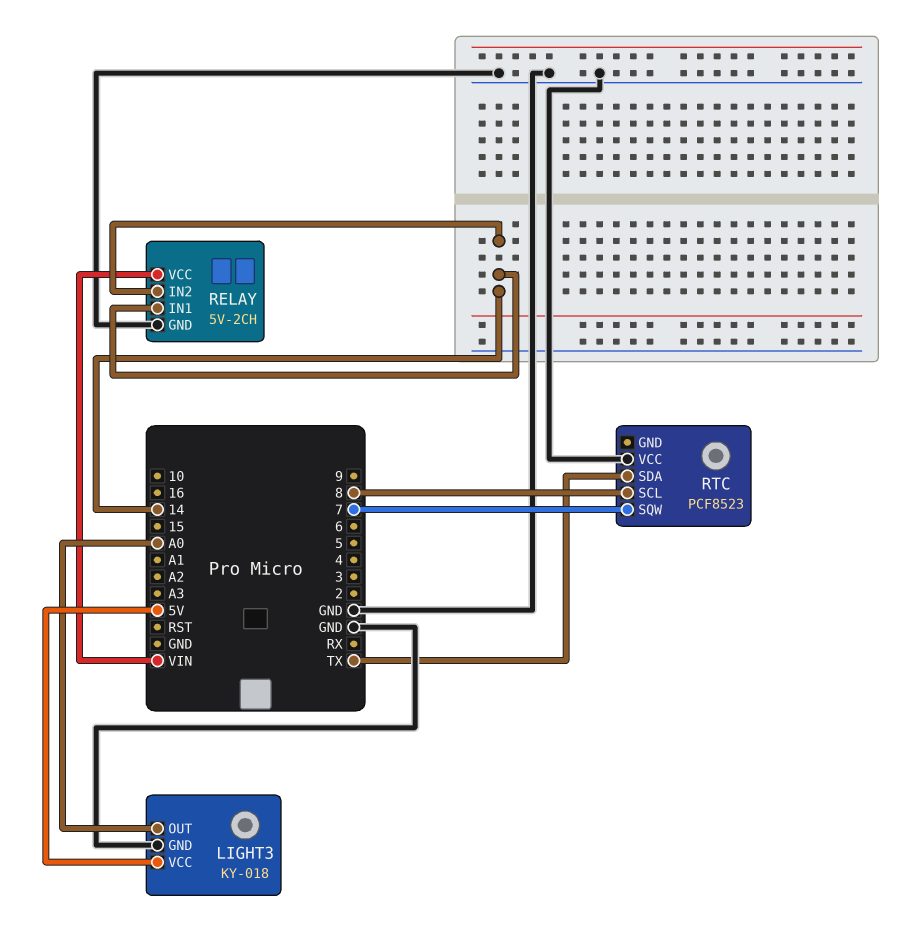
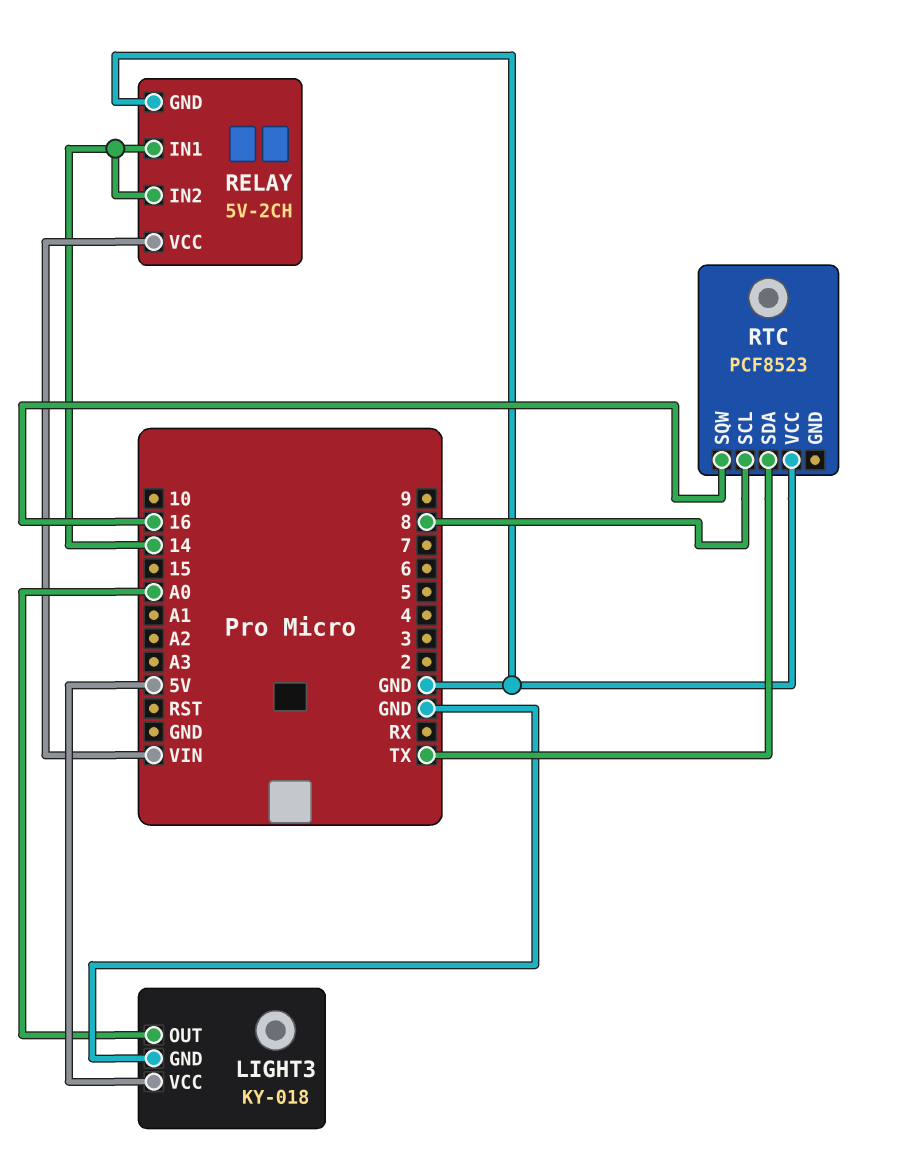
RTC pin SQW: 7 -> 16

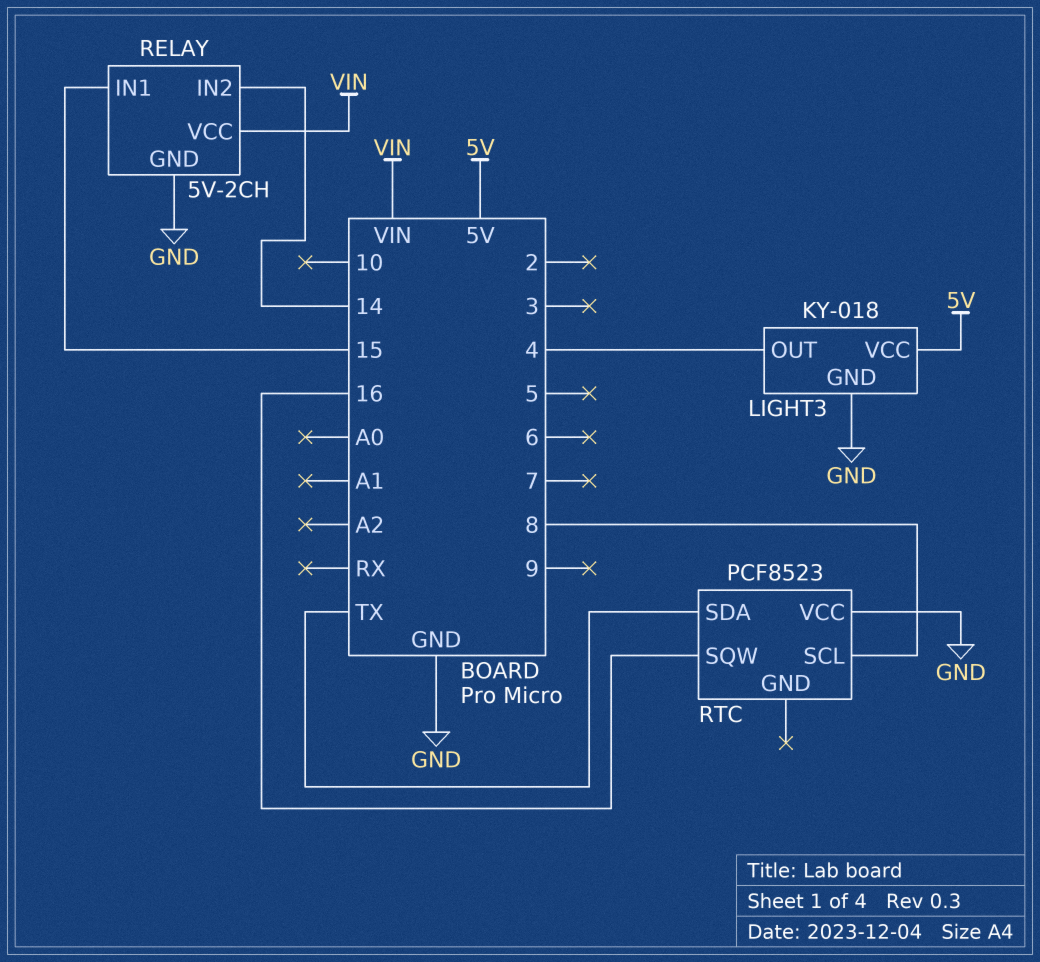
LIGHT3 pin OUT: A0 -> 4
RELAY pin IN1: 14 -> 15

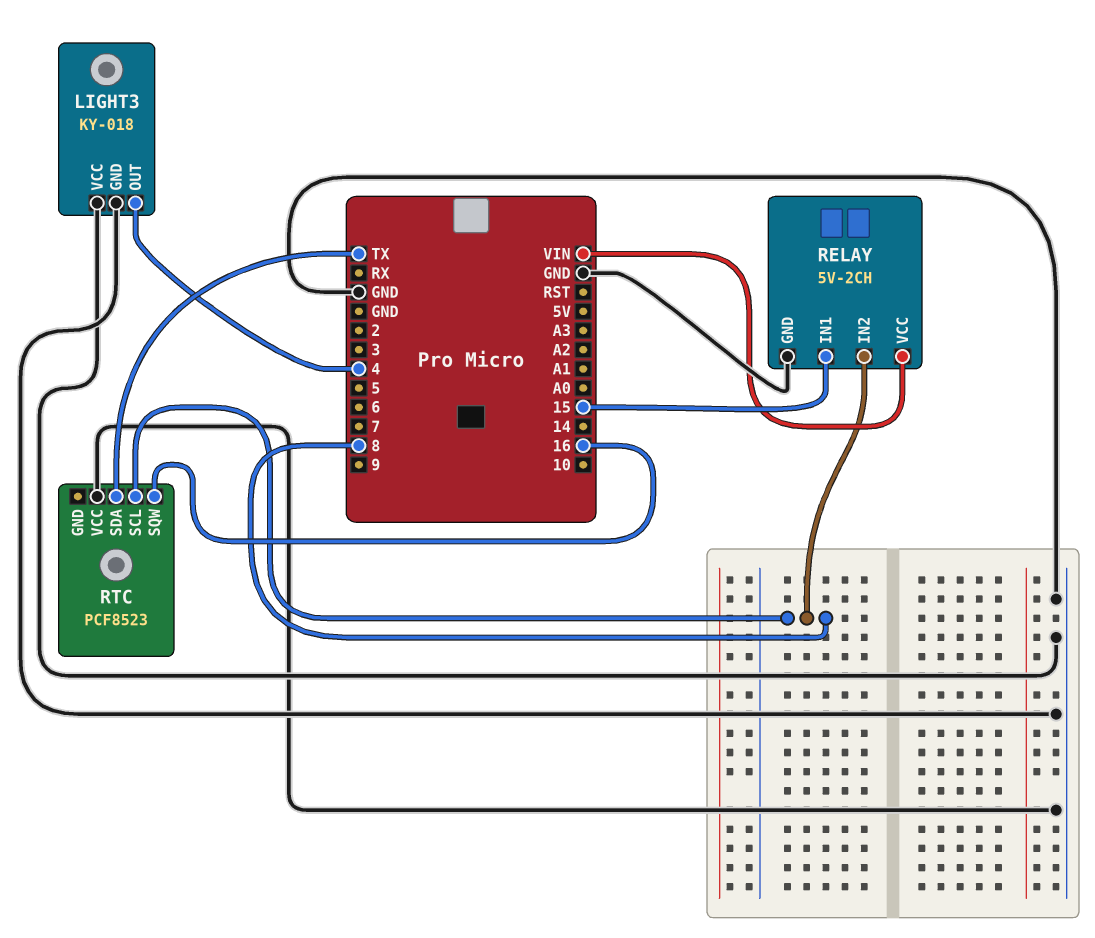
LIGHT3 pin VCC: 5V -> GND
RELAY pin IN2: 14 -> 8

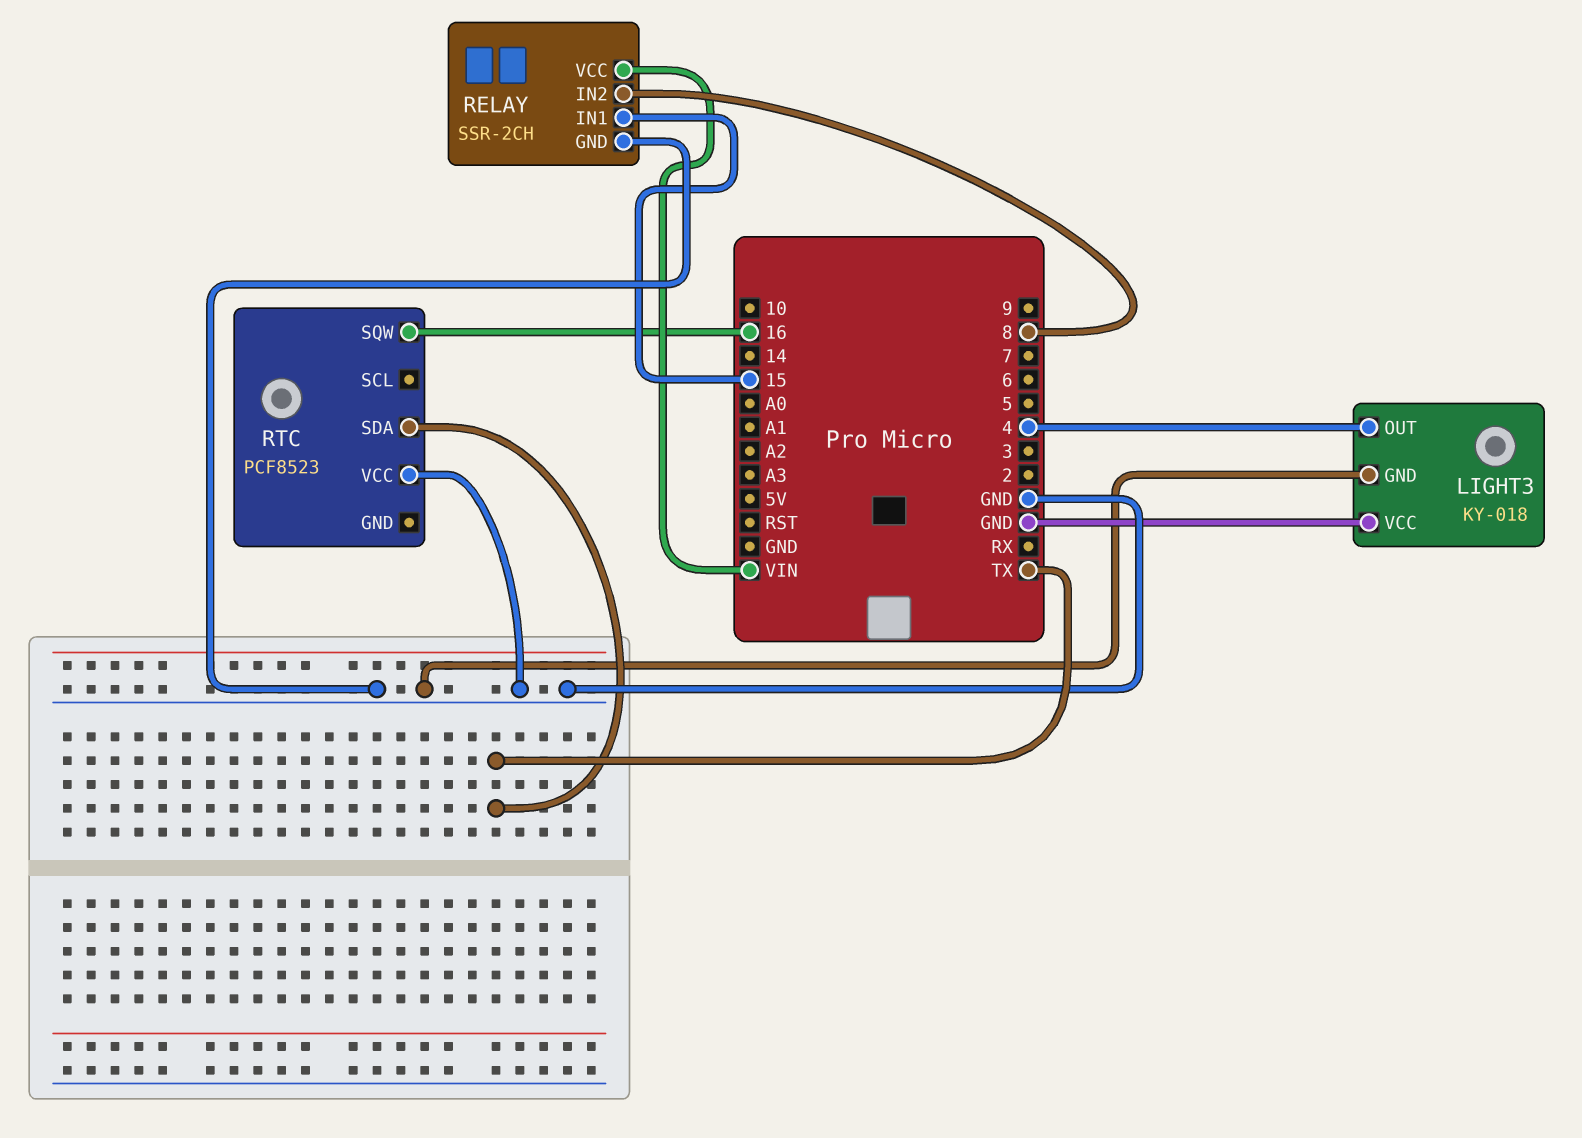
RELAY: 5V-2CH -> SSR-2CH
RTC pin SCL: 8 -> none

